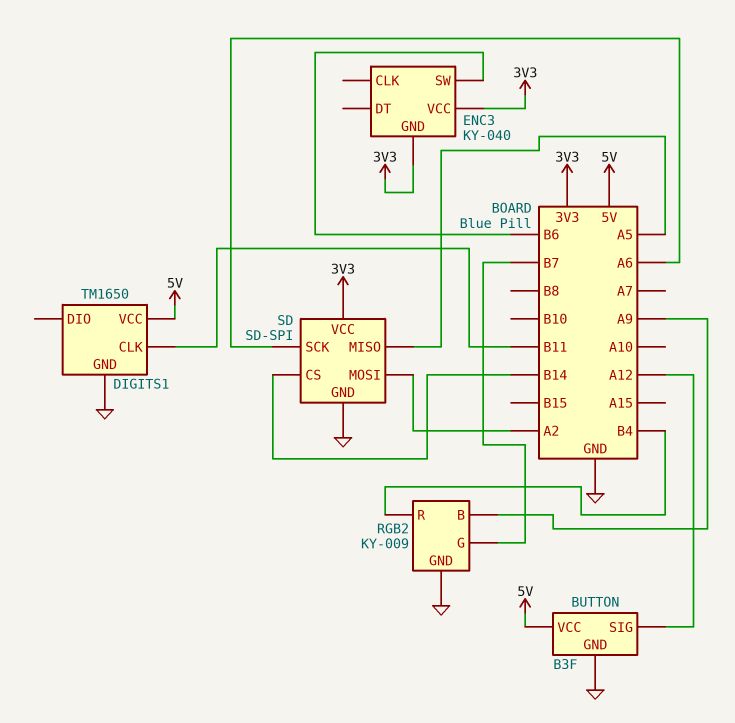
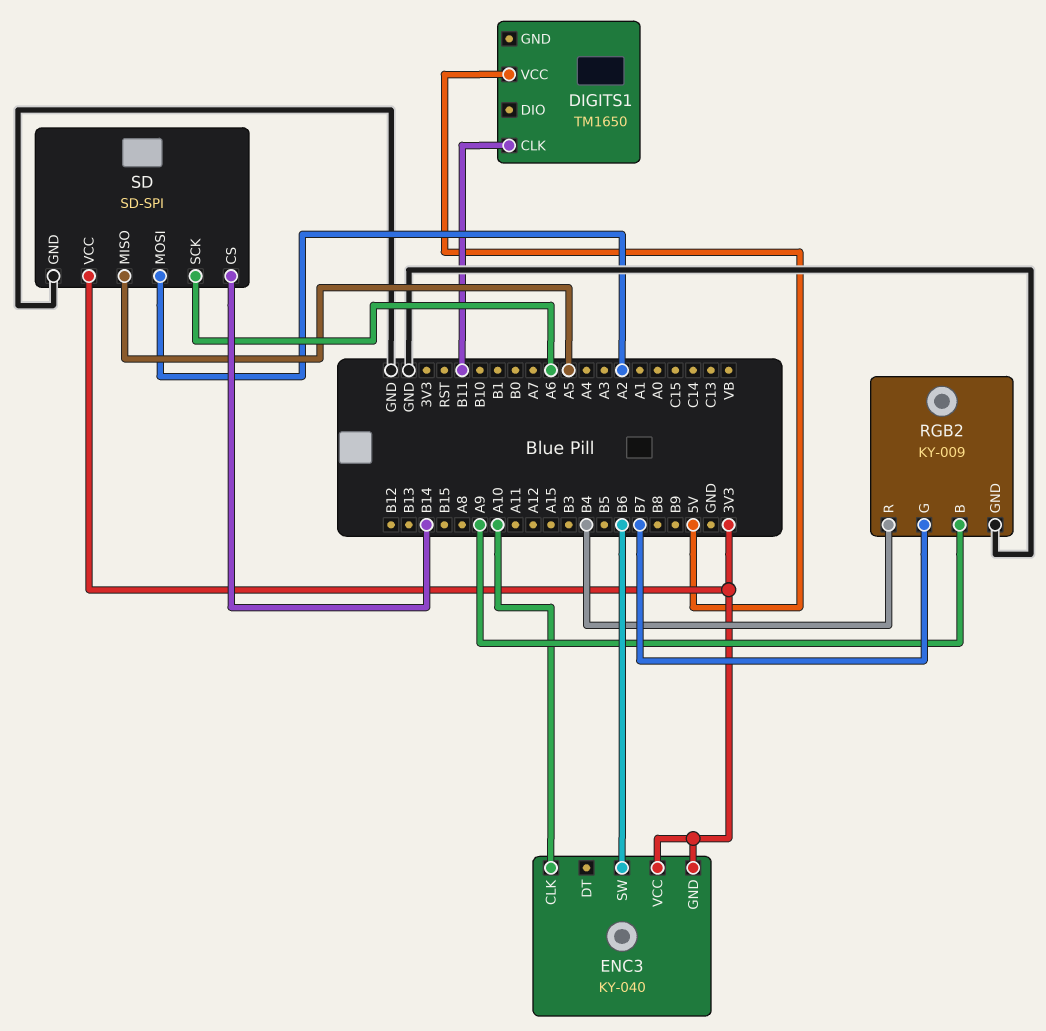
BUTTON: B3F -> none
BUTTON pin GND: GND -> none
BUTTON pin SIG: A12 -> none
BUTTON pin VCC: 5V -> none
DIGITS1 pin GND: GND -> none
ENC3 pin CLK: none -> A10

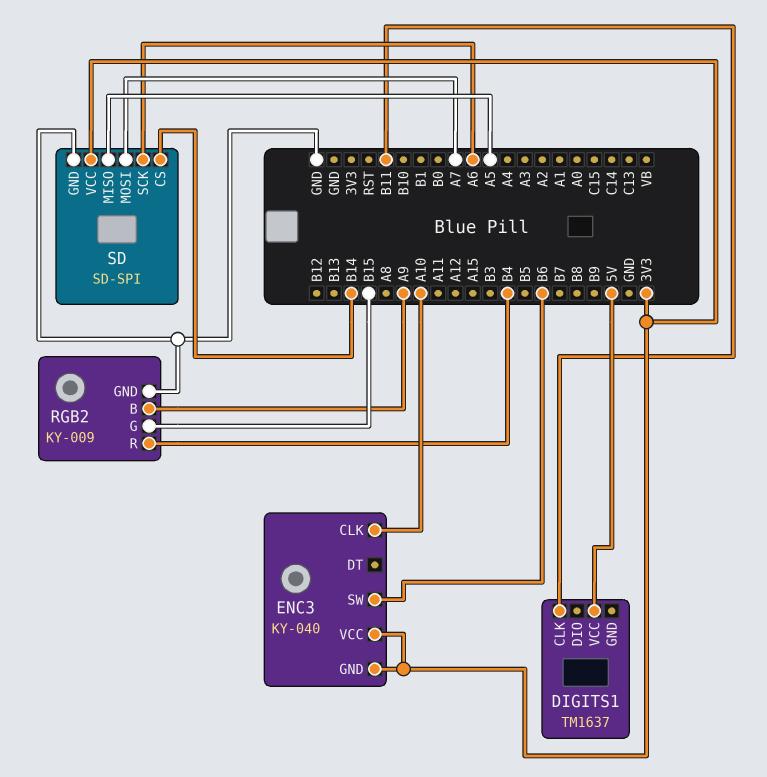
DIGITS1: TM1650 -> TM1637
RGB2 pin G: B7 -> B15
SD pin MOSI: A2 -> A7

